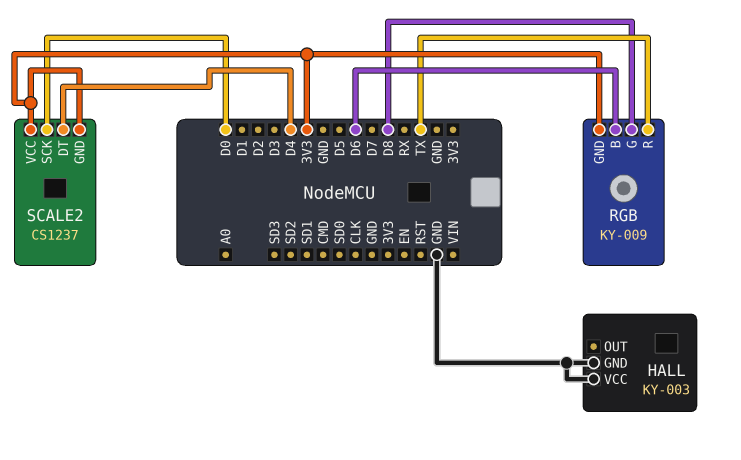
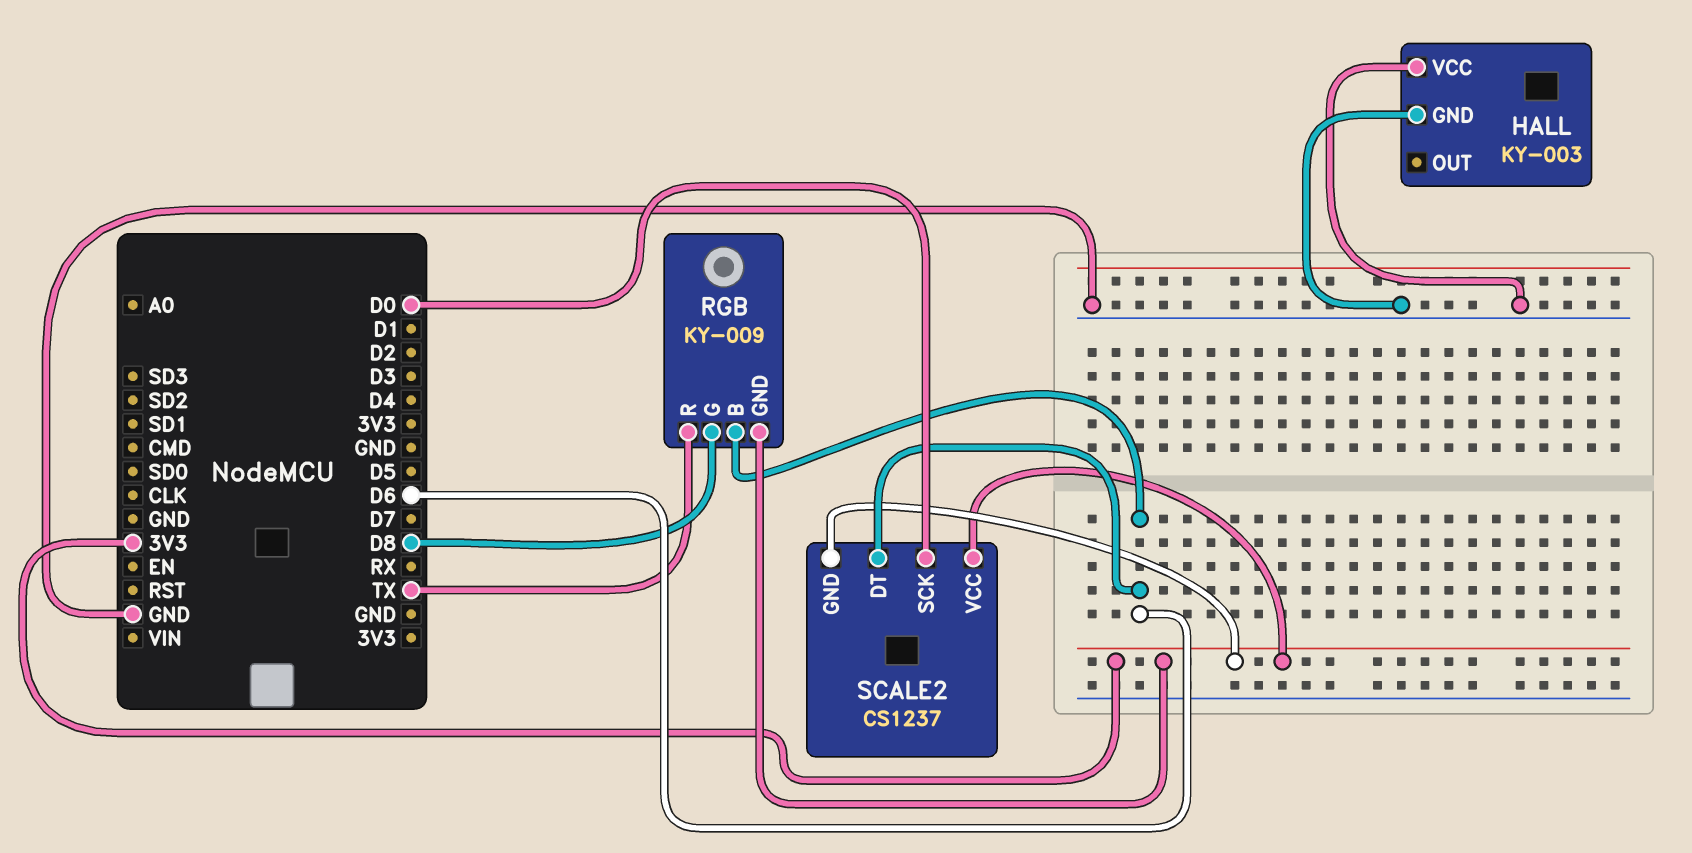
SCALE2 pin DT: D4 -> D6

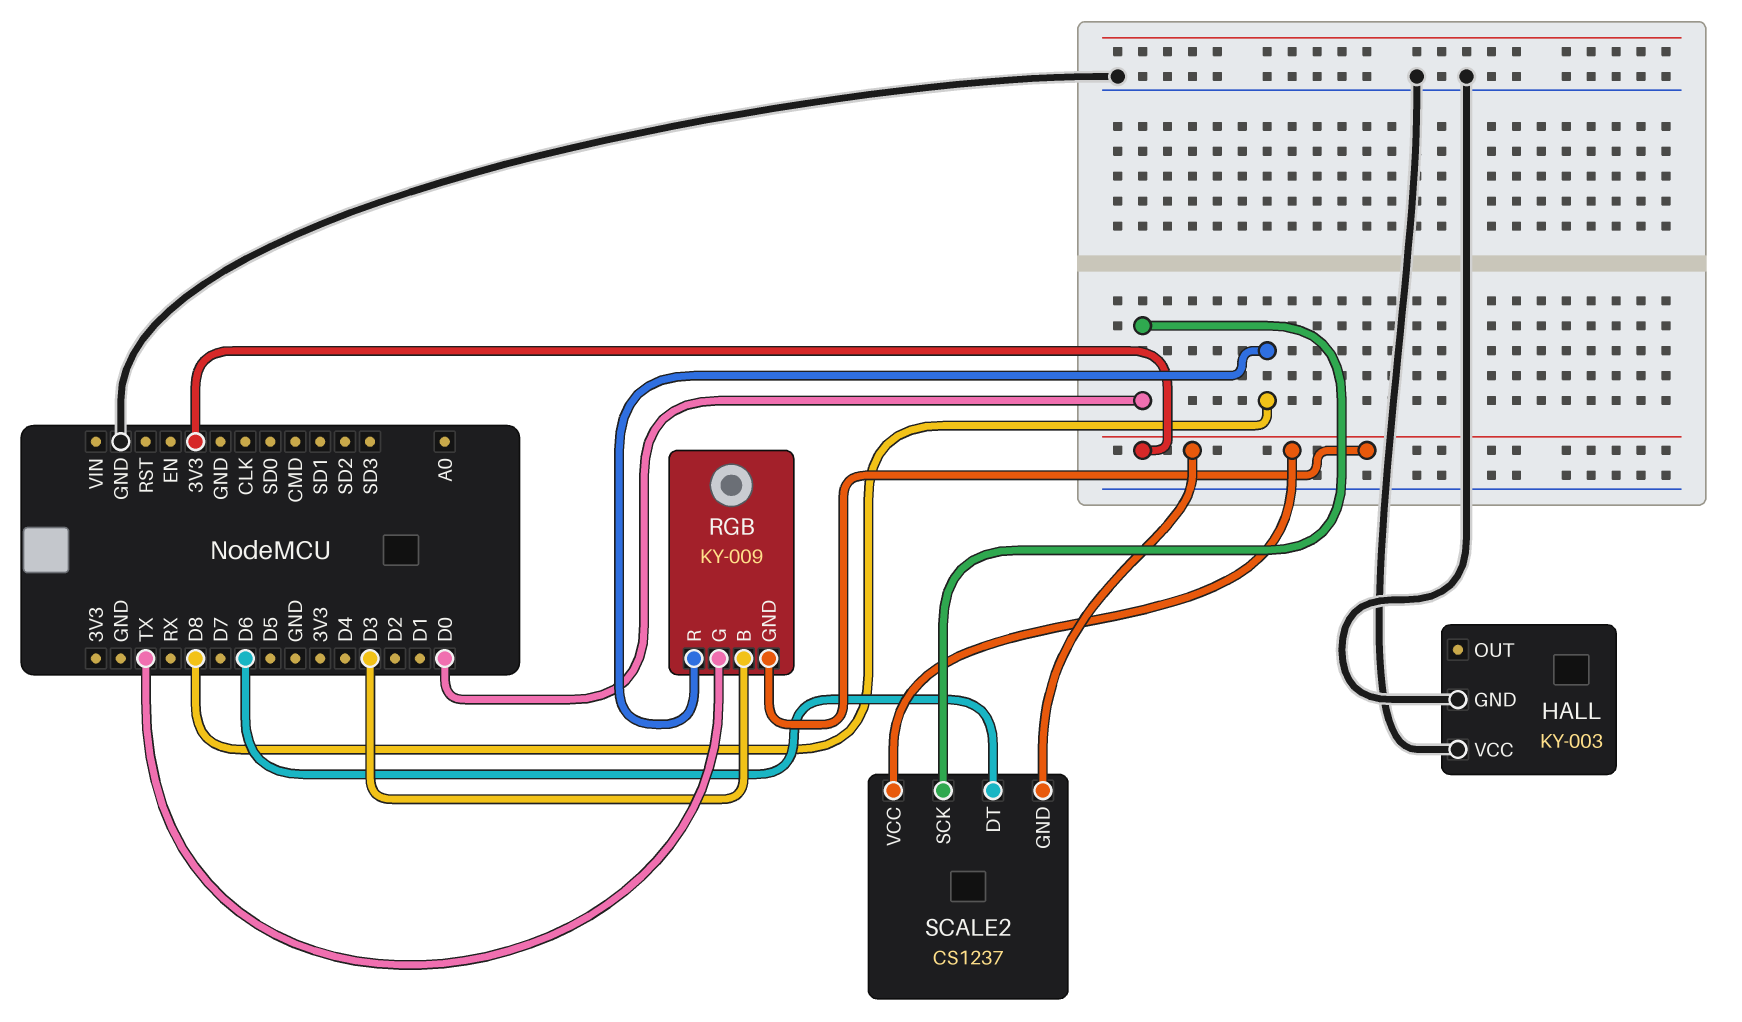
RGB pin B: D6 -> D3
RGB pin G: D8 -> TX
RGB pin R: TX -> D8

